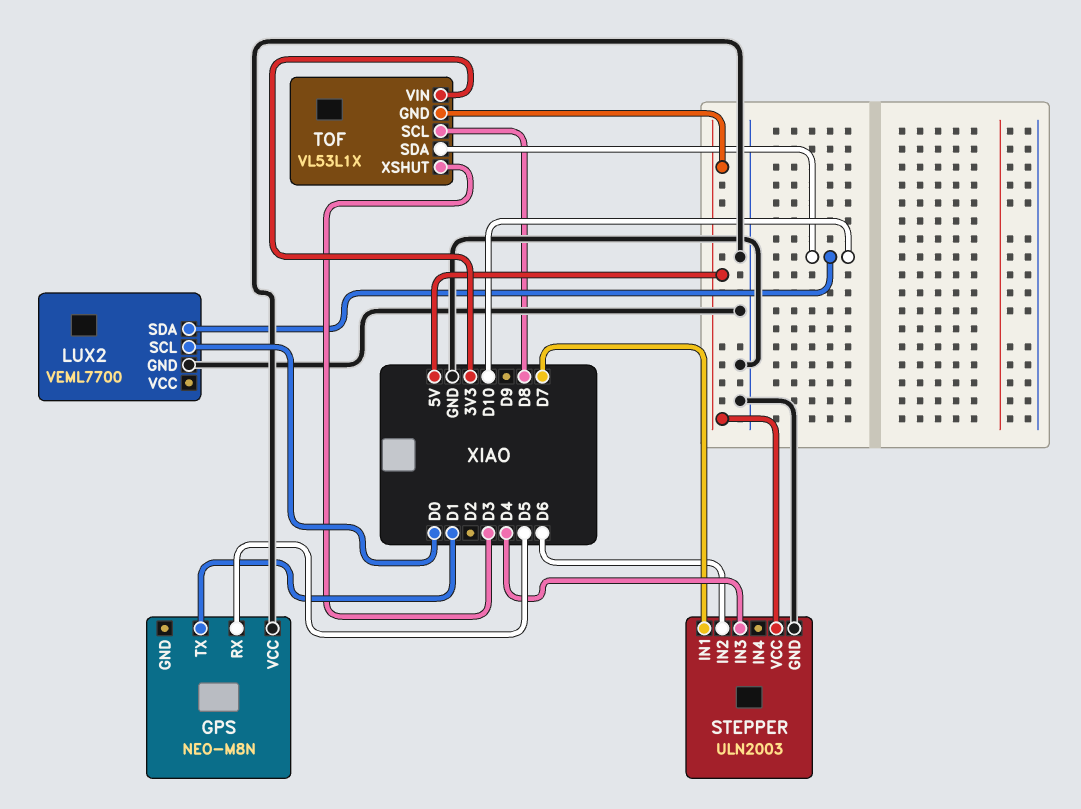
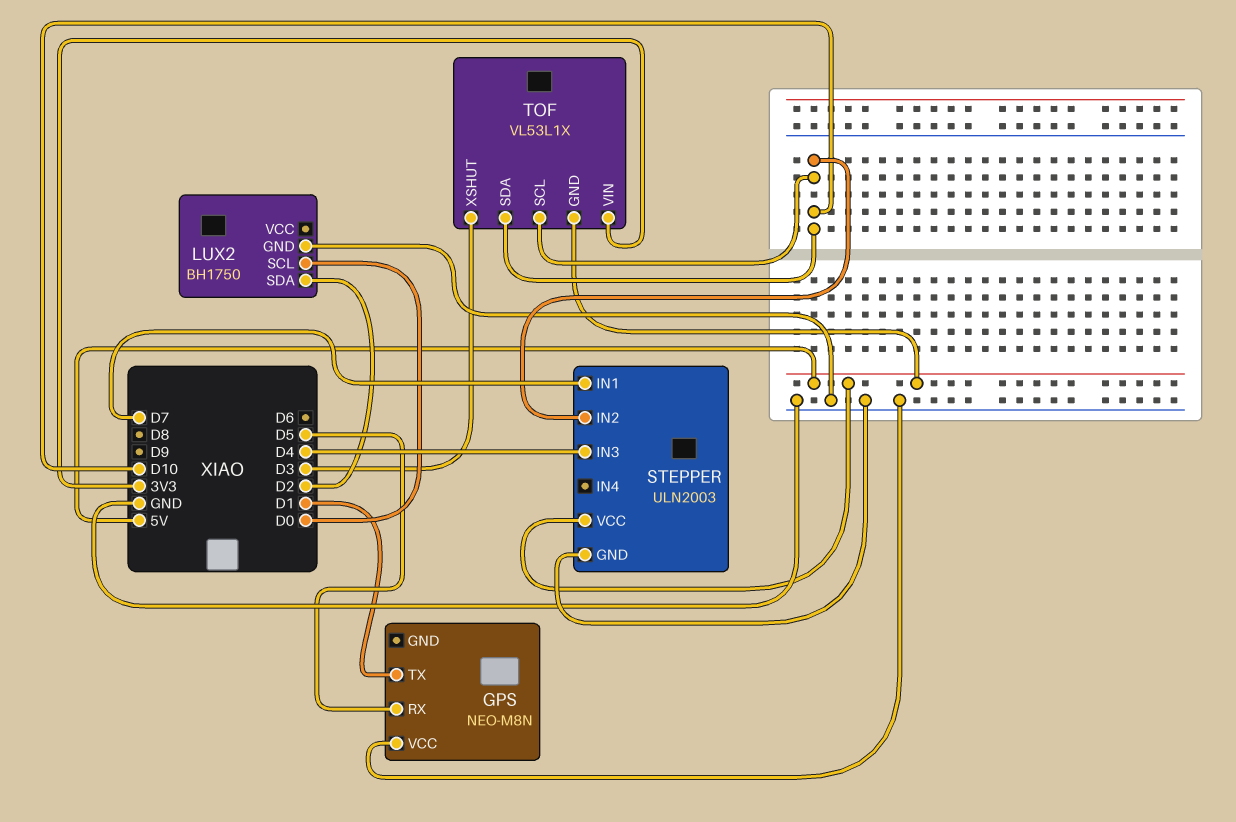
LUX2: VEML7700 -> BH1750
LUX2 pin SDA: D10 -> D2
STEPPER pin IN2: D6 -> D10
TOF pin SCL: D8 -> D10

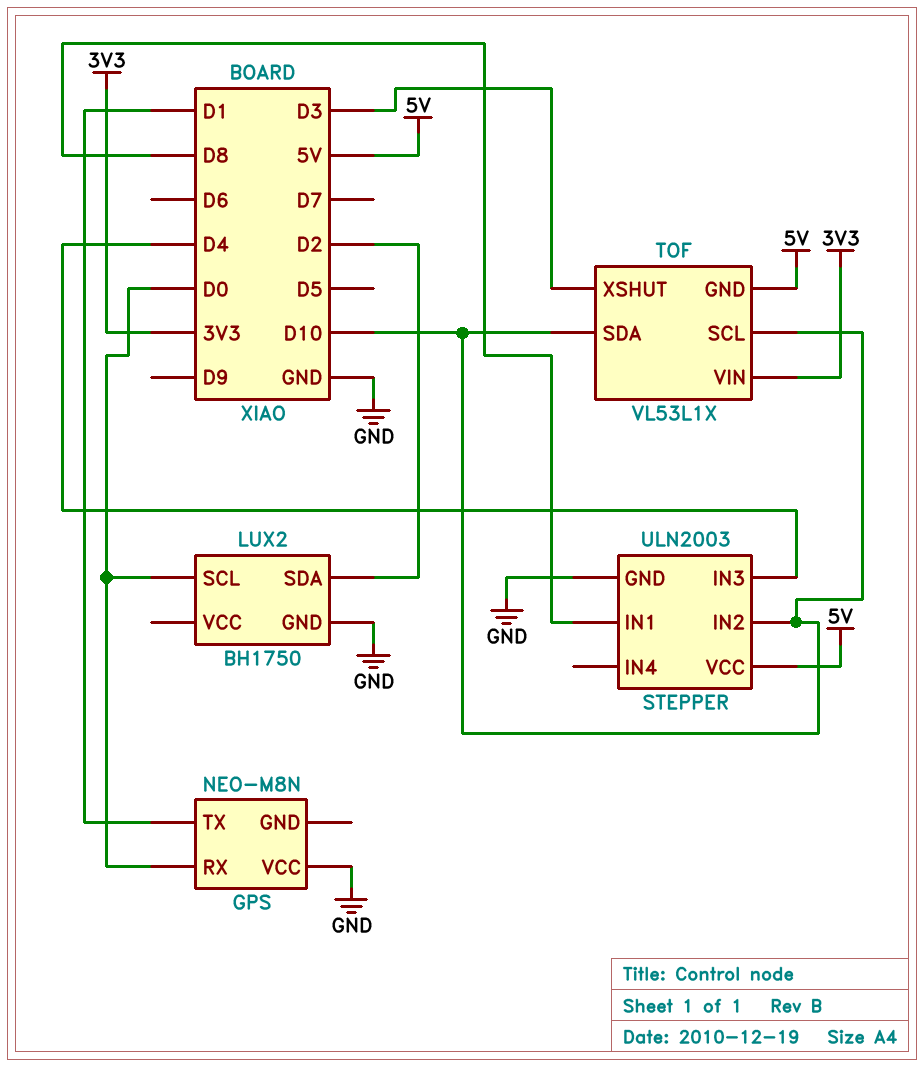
GPS pin RX: D5 -> D0
STEPPER pin IN1: D7 -> D8

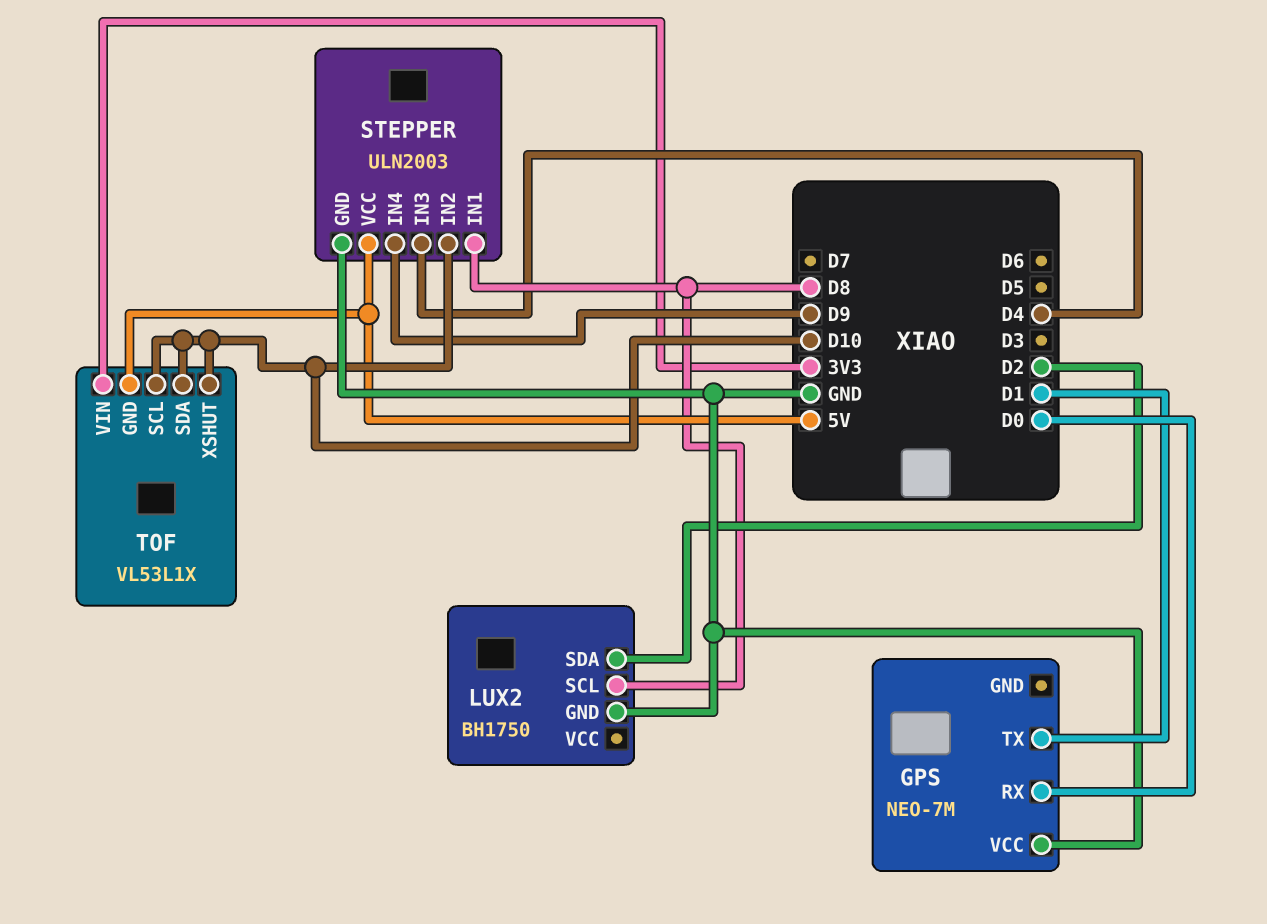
GPS: NEO-M8N -> NEO-7M
LUX2 pin SCL: D0 -> D8
STEPPER pin IN4: none -> D9
TOF pin XSHUT: D3 -> D10

